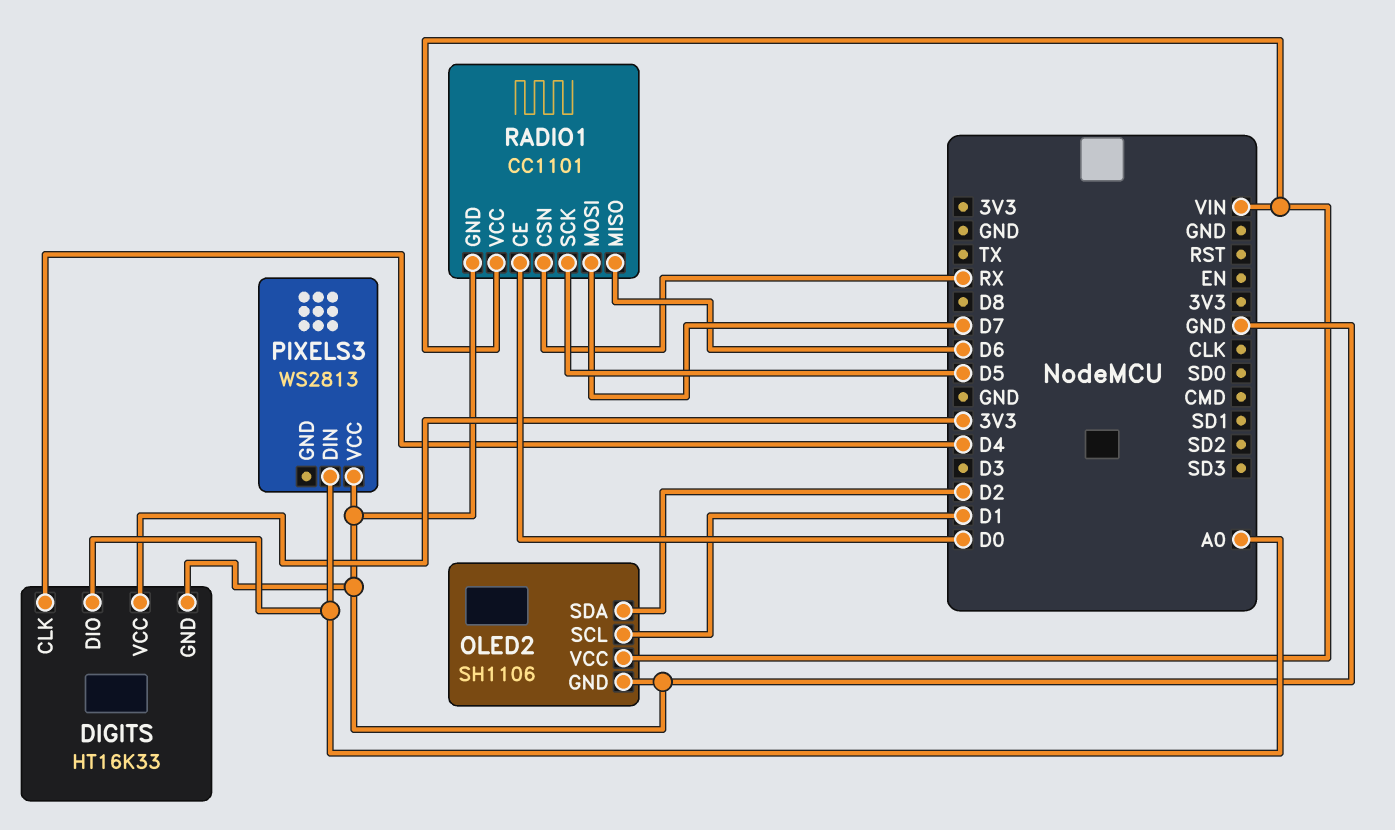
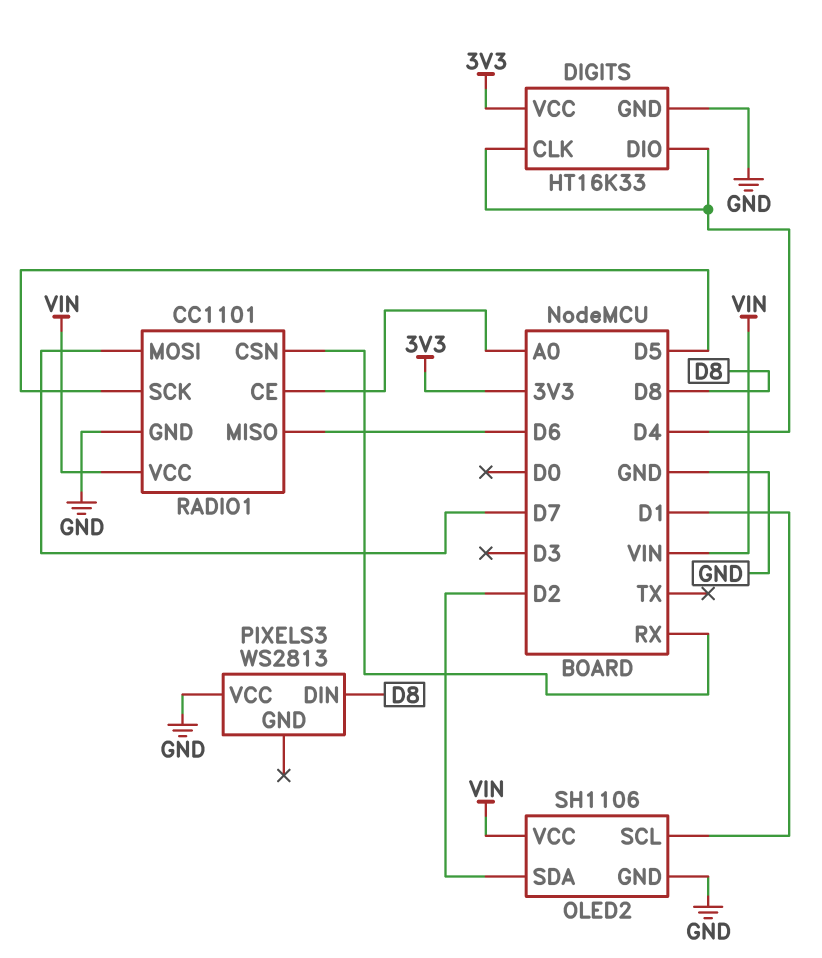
DIGITS pin DIO: A0 -> D4
PIXELS3 pin DIN: A0 -> D8
RADIO1 pin CE: D0 -> A0

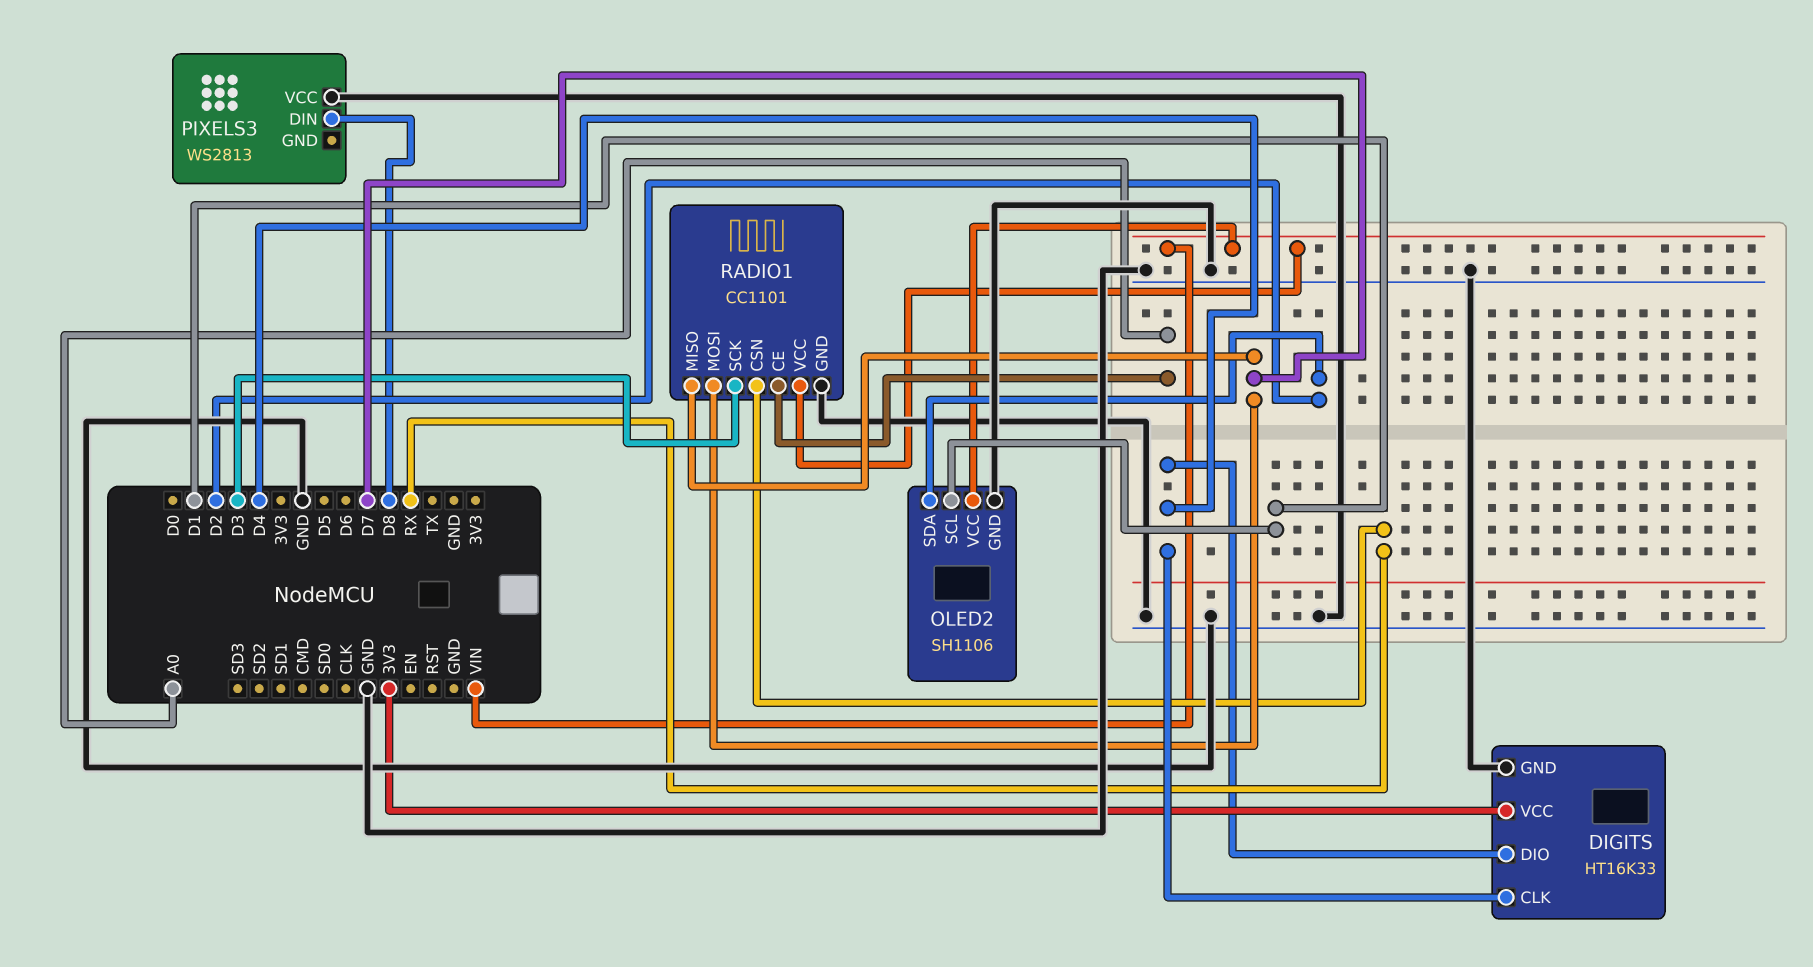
RADIO1 pin MISO: D6 -> D7
RADIO1 pin SCK: D5 -> D3

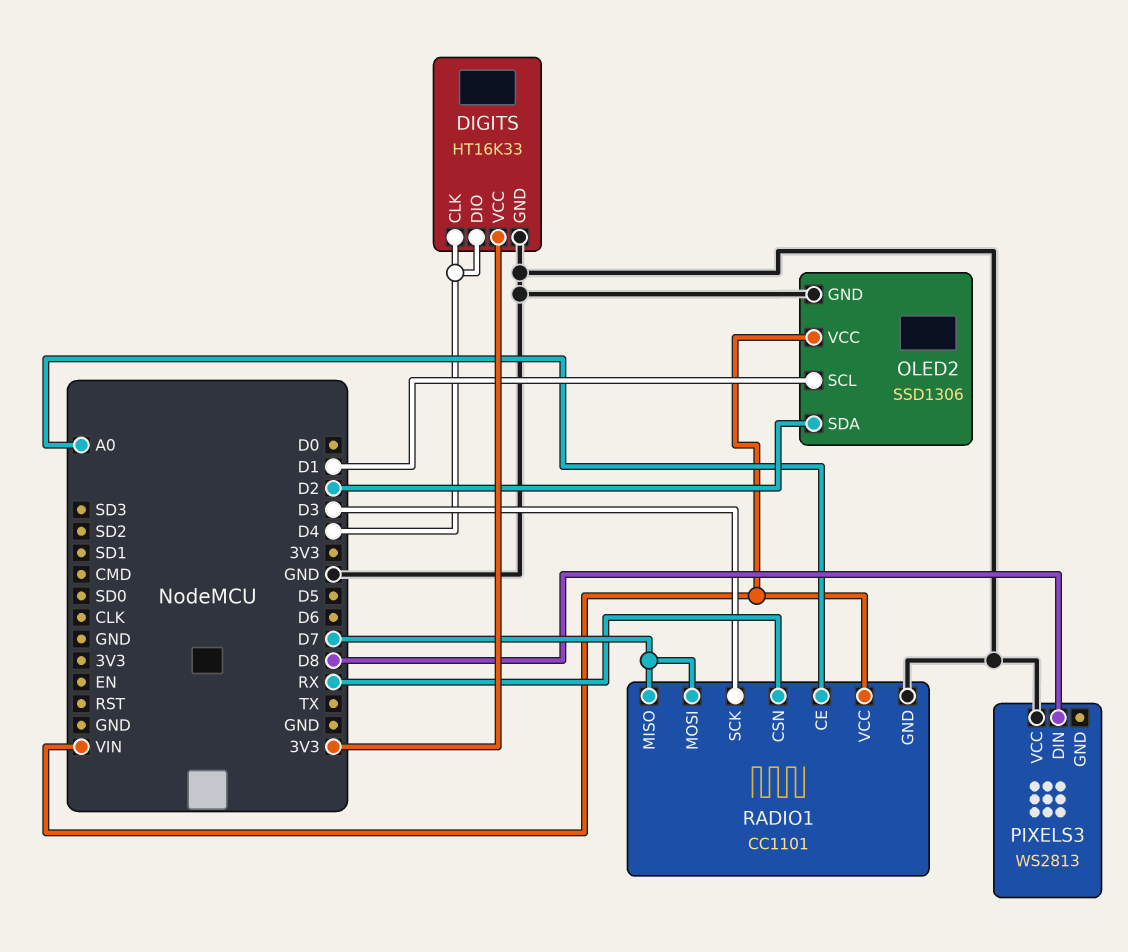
OLED2: SH1106 -> SSD1306

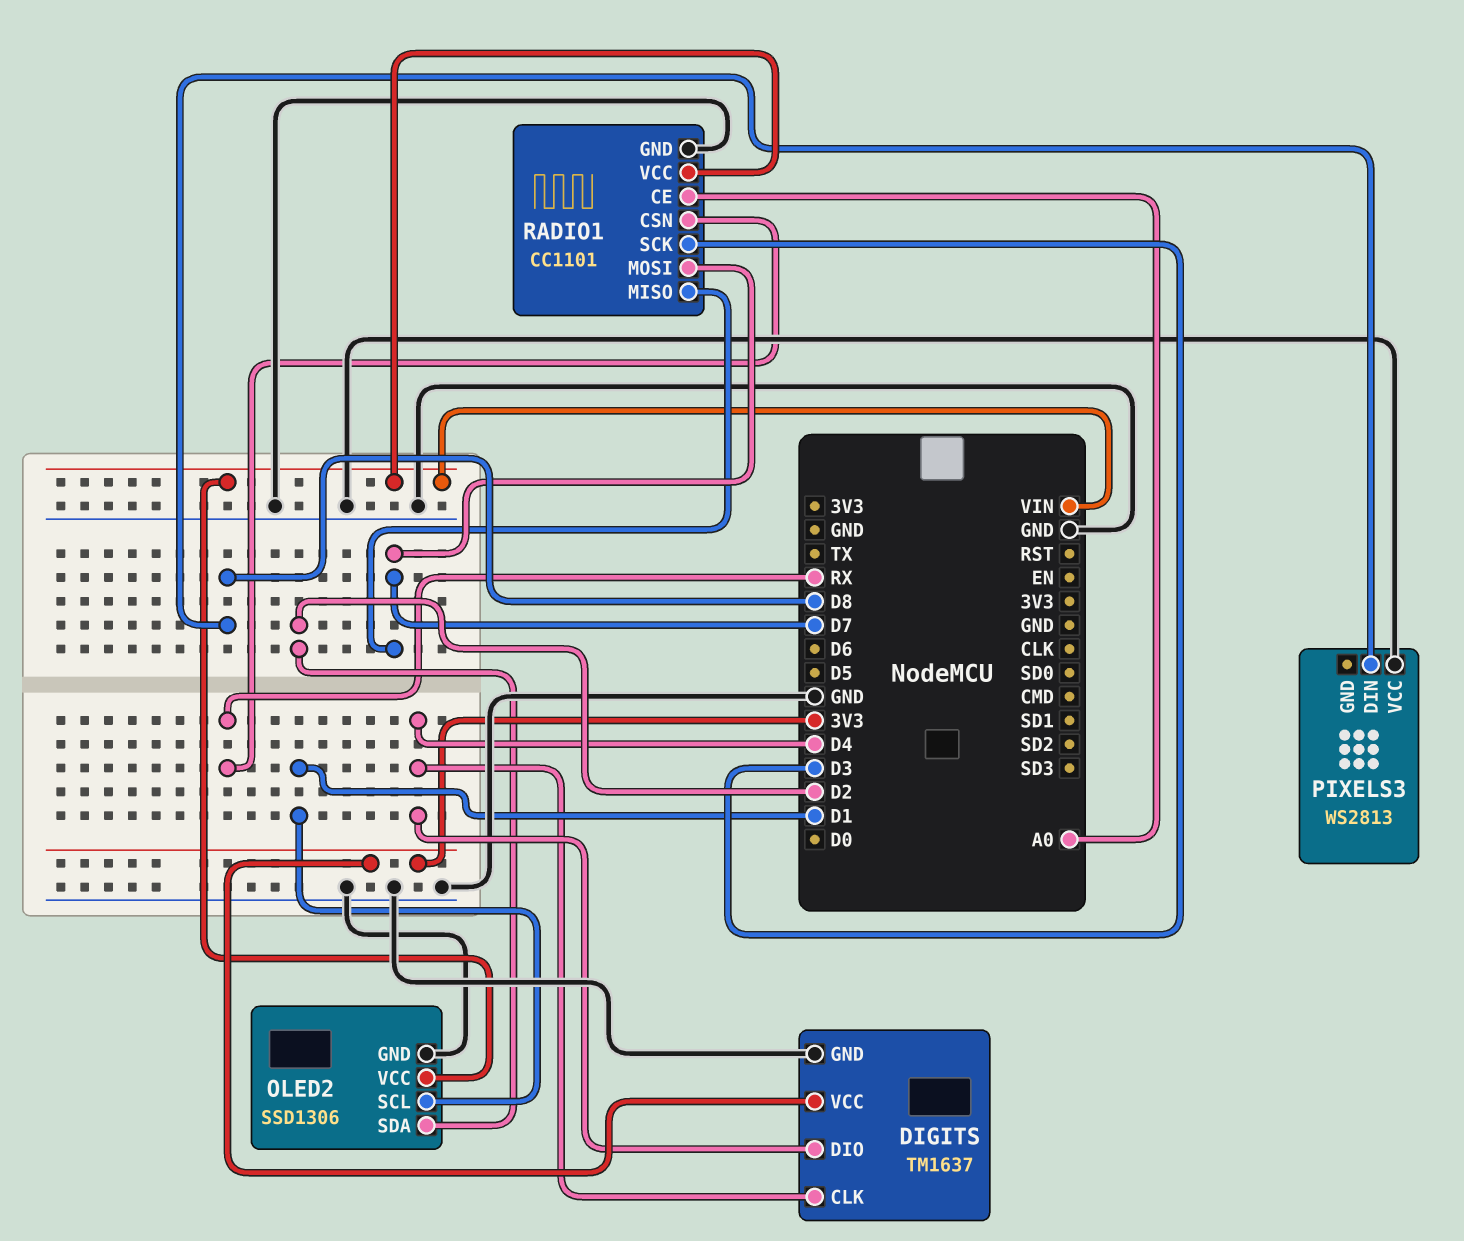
DIGITS: HT16K33 -> TM1637

